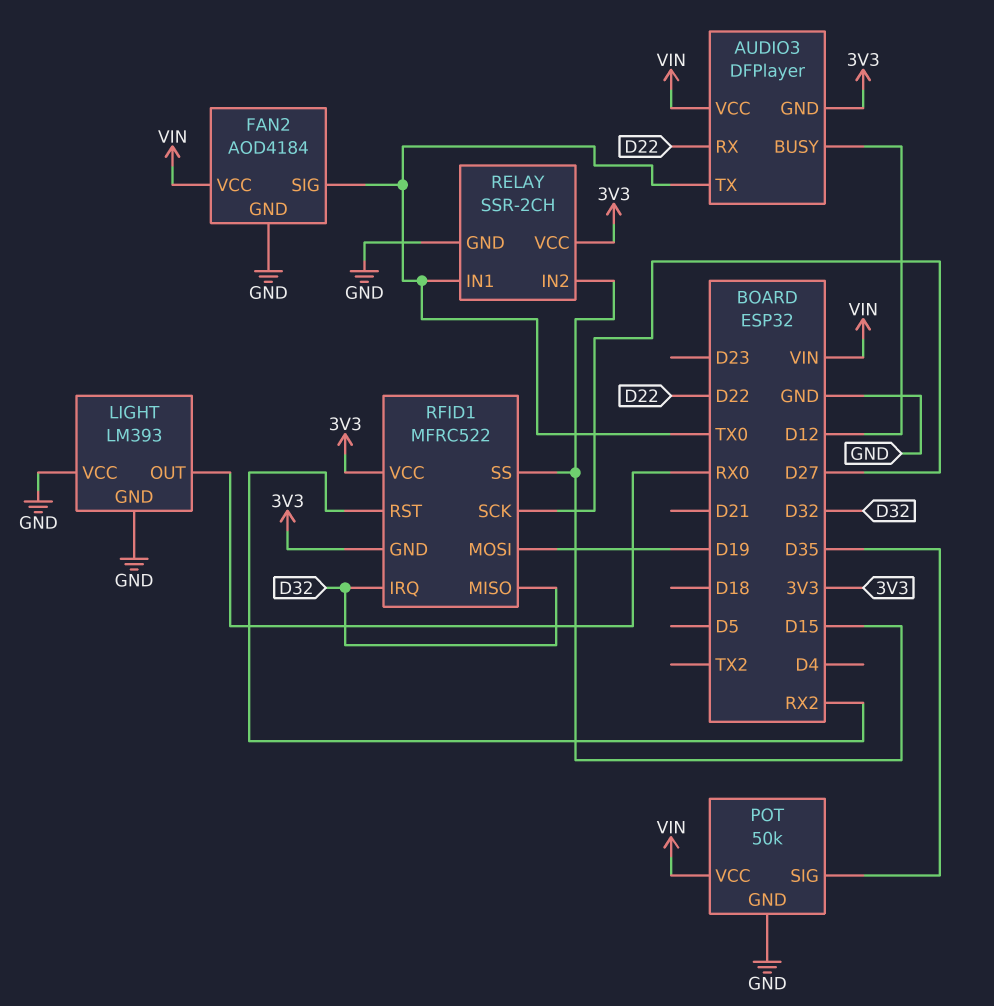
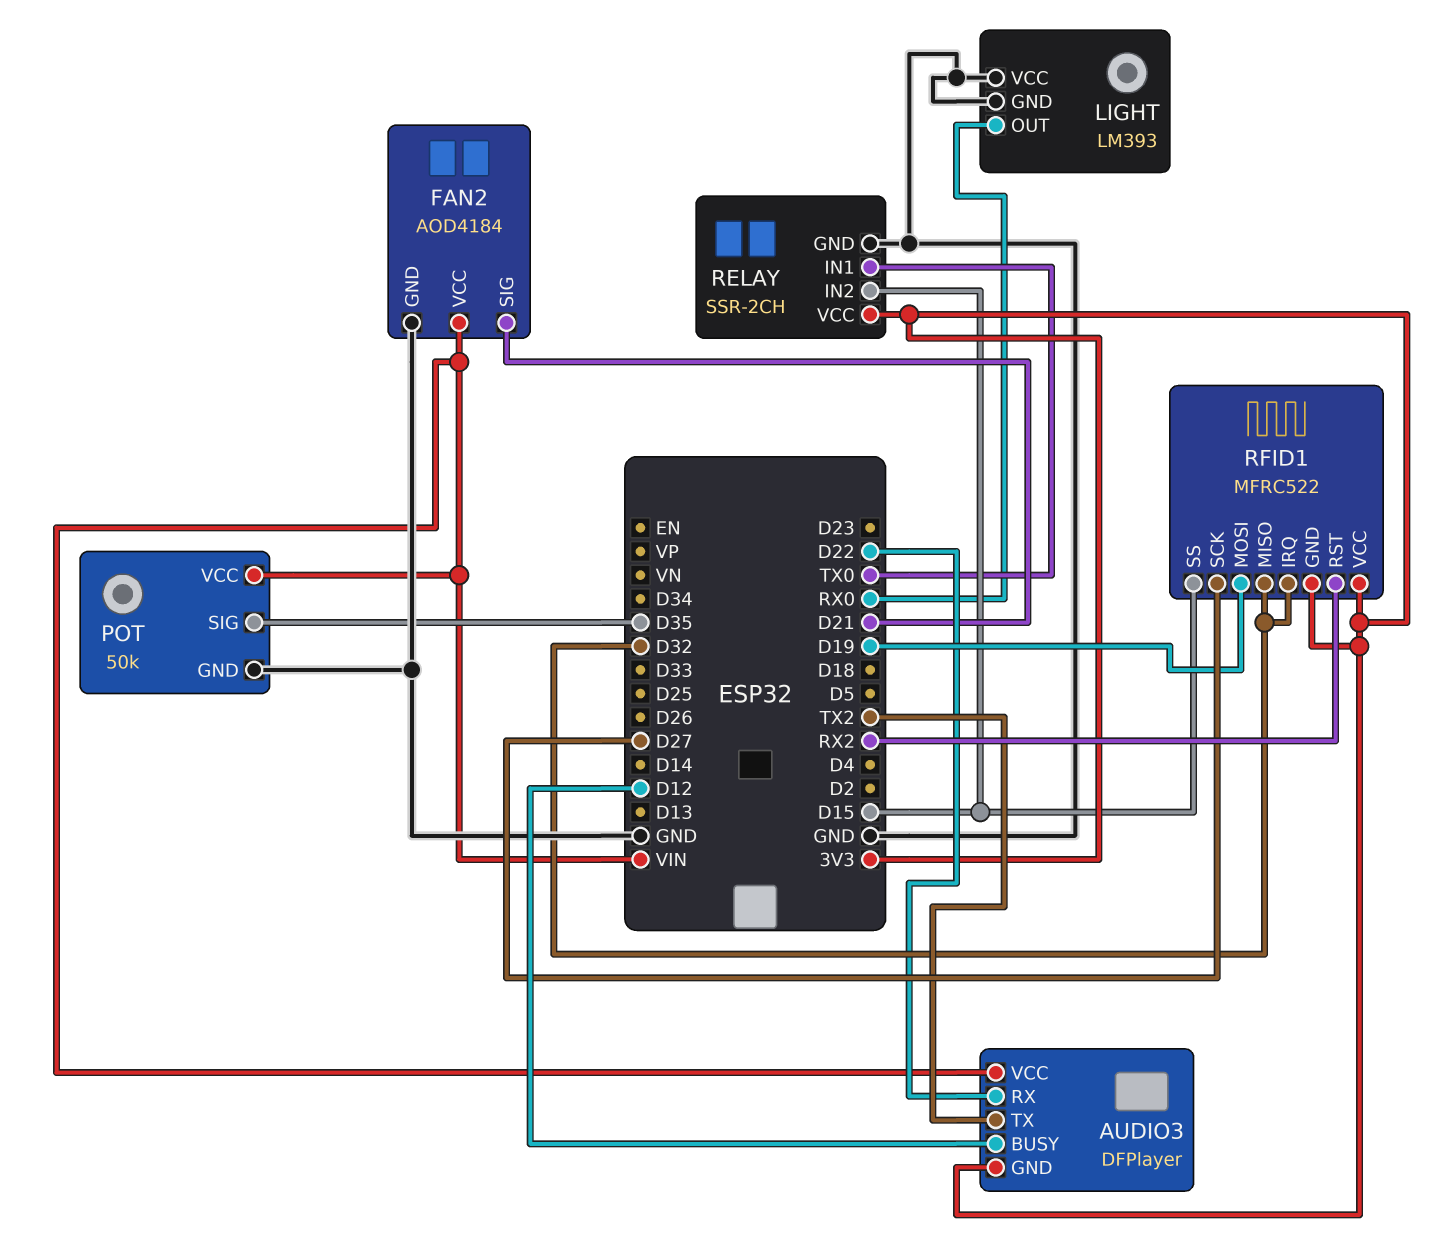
AUDIO3 pin TX: TX0 -> TX2
FAN2 pin SIG: TX0 -> D21

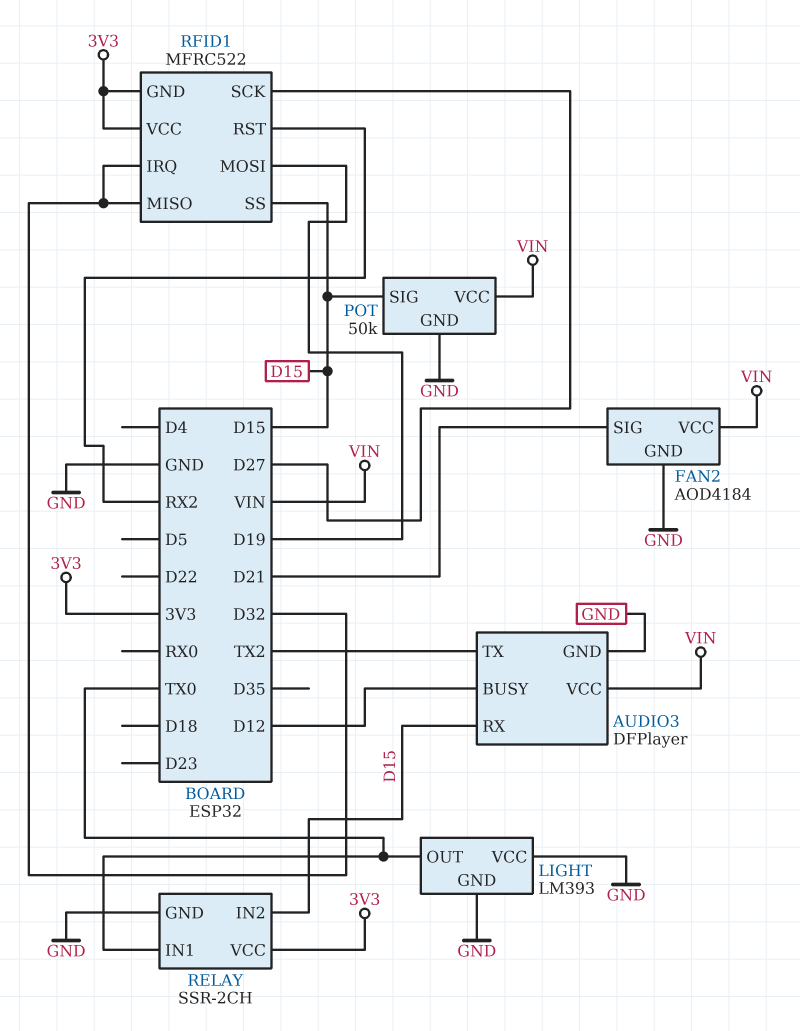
AUDIO3 pin GND: 3V3 -> GND
AUDIO3 pin RX: D22 -> D15
LIGHT pin OUT: RX0 -> TX0
POT pin SIG: D35 -> D15

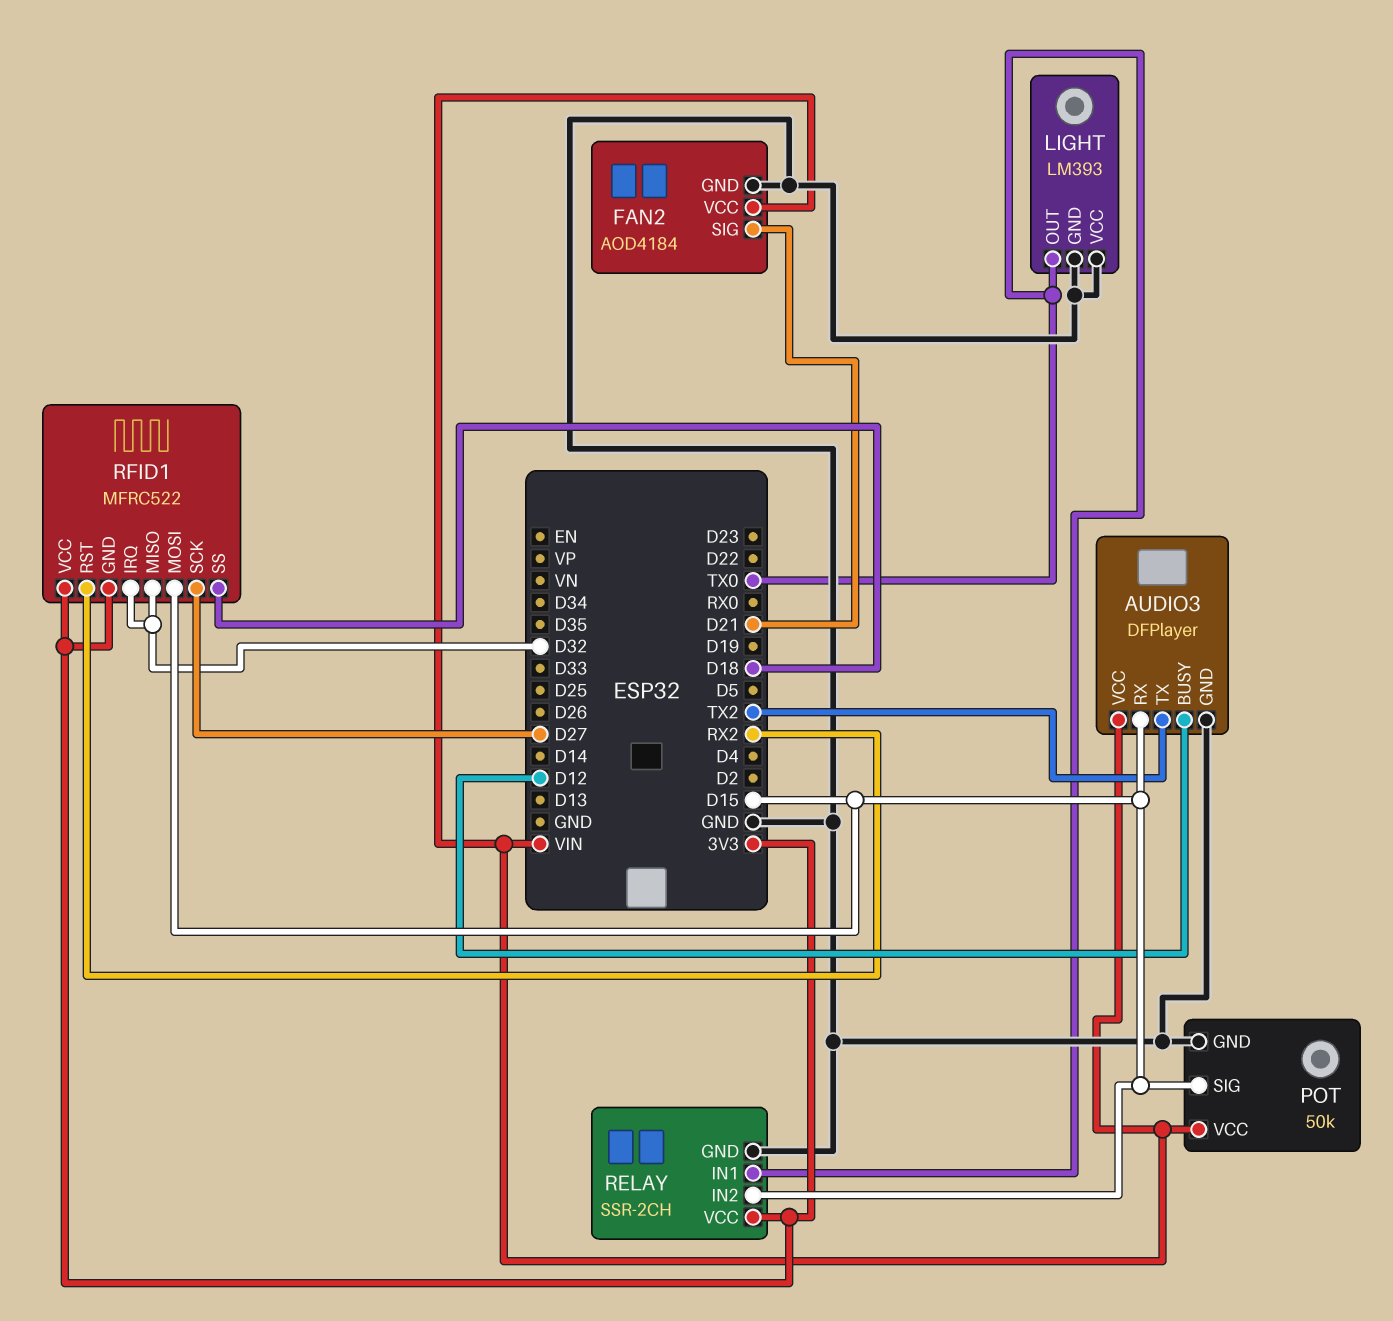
RFID1 pin MOSI: D19 -> D15
RFID1 pin SS: D15 -> D18

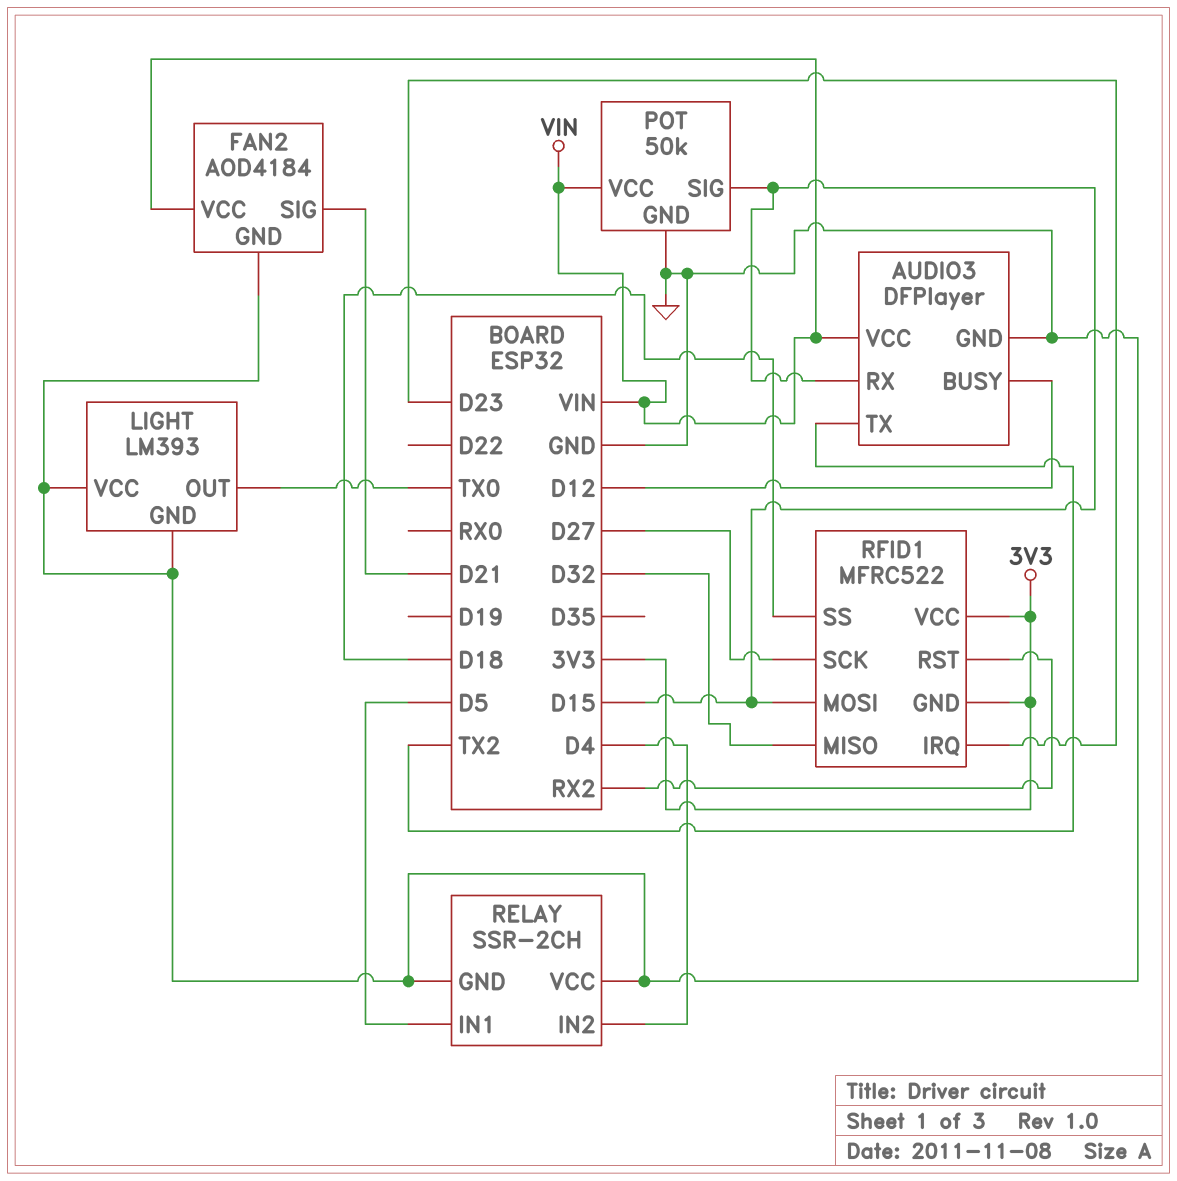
RELAY pin IN1: TX0 -> D5
RELAY pin IN2: D15 -> D4
RELAY pin VCC: 3V3 -> GND
RFID1 pin IRQ: D32 -> D23

